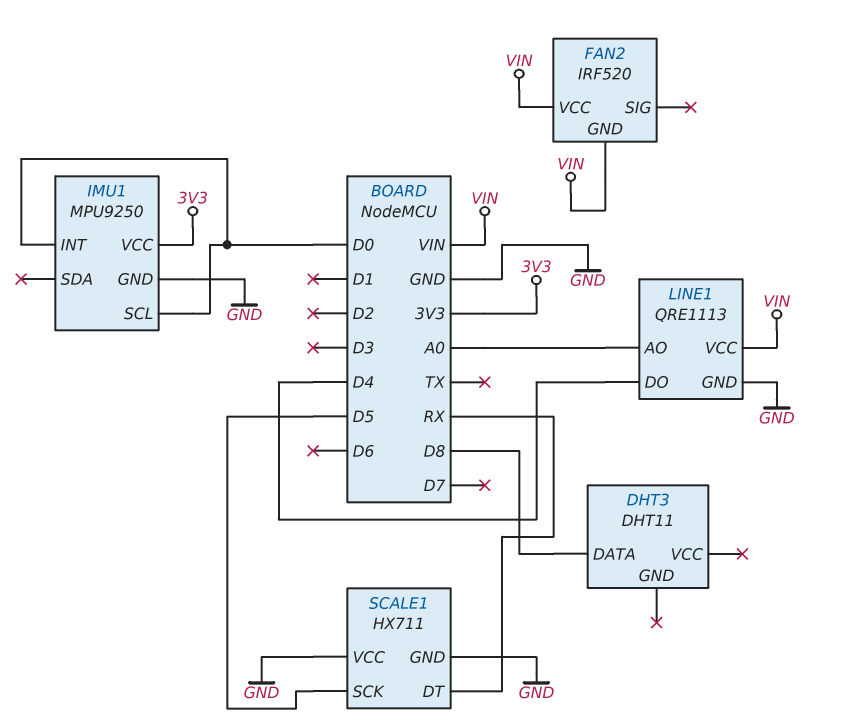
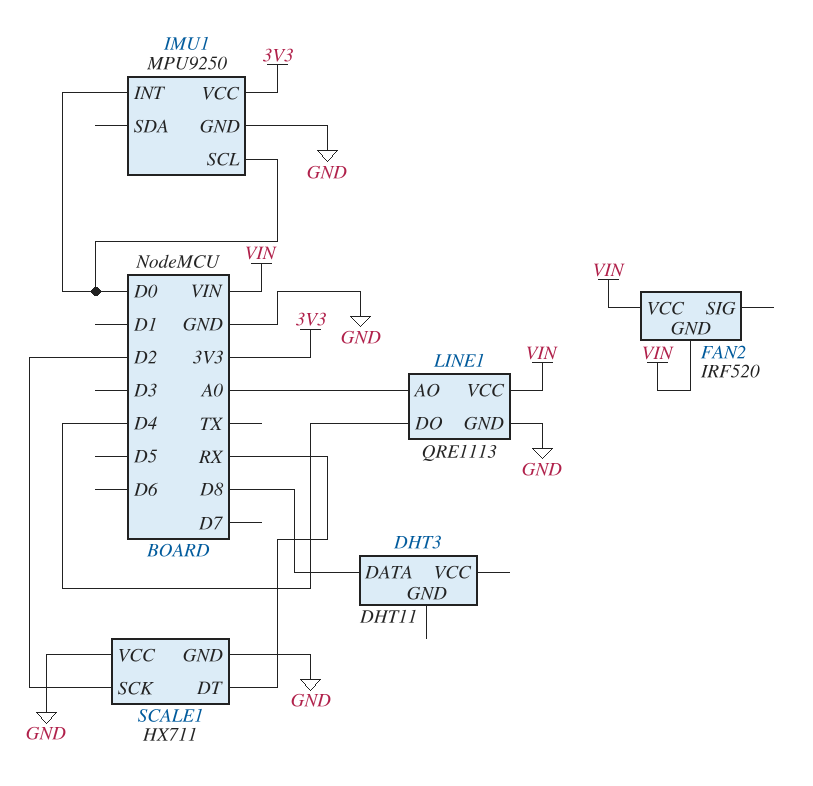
SCALE1 pin SCK: D5 -> D2

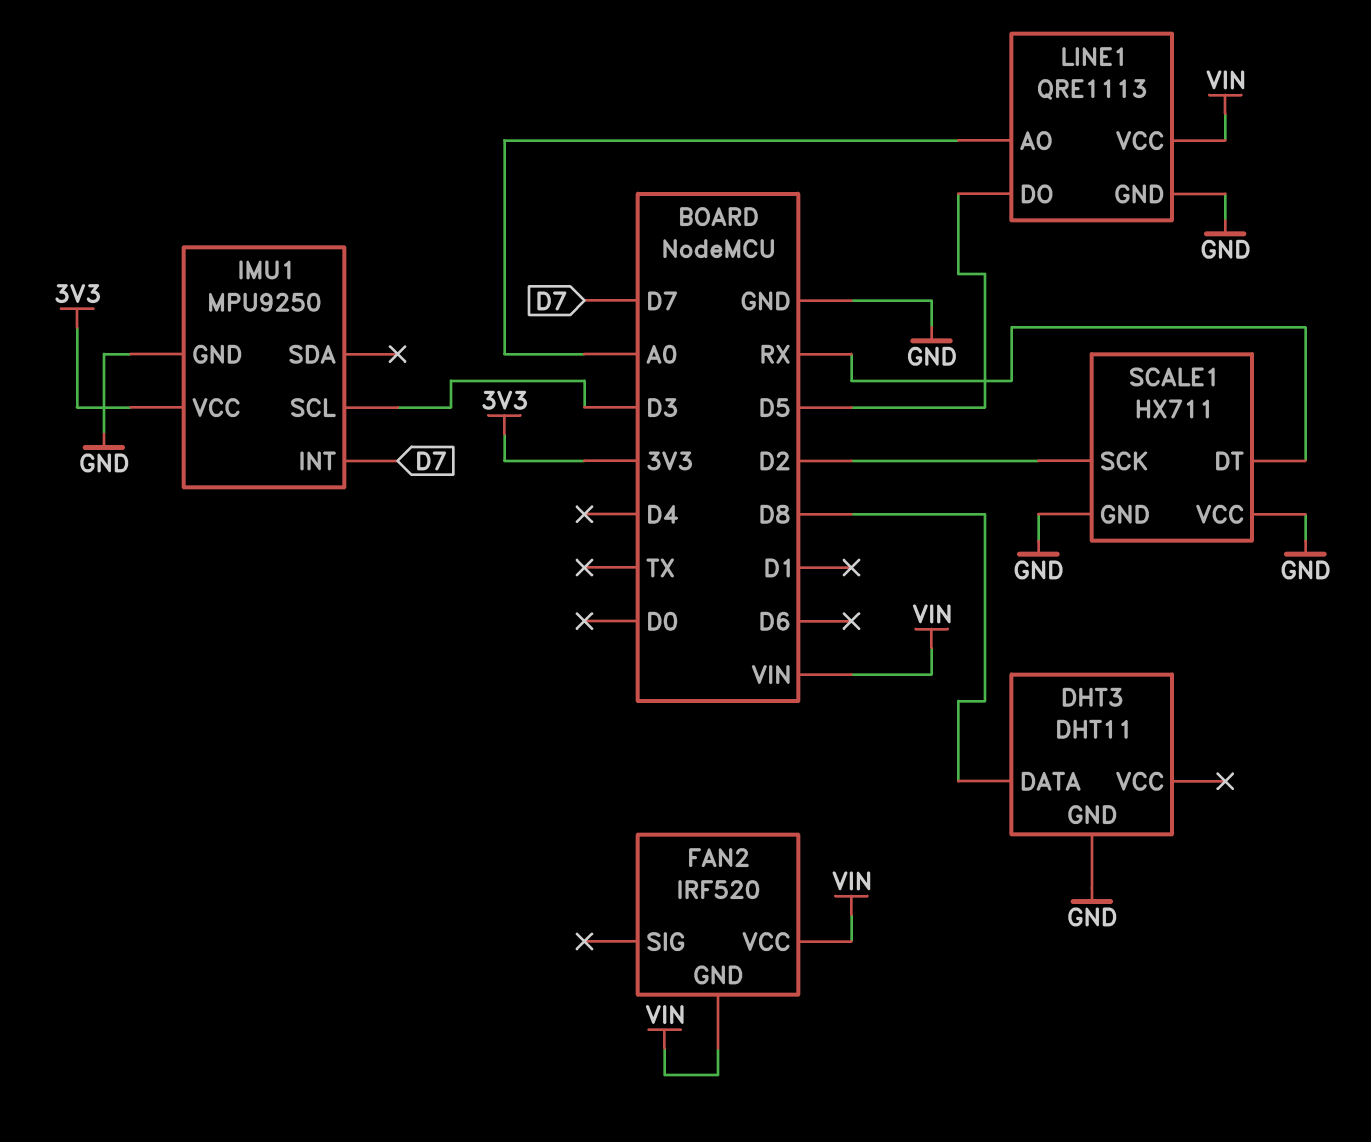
DHT3 pin GND: none -> GND
IMU1 pin INT: D0 -> D7
IMU1 pin SCL: D0 -> D3
LINE1 pin DO: D4 -> D5

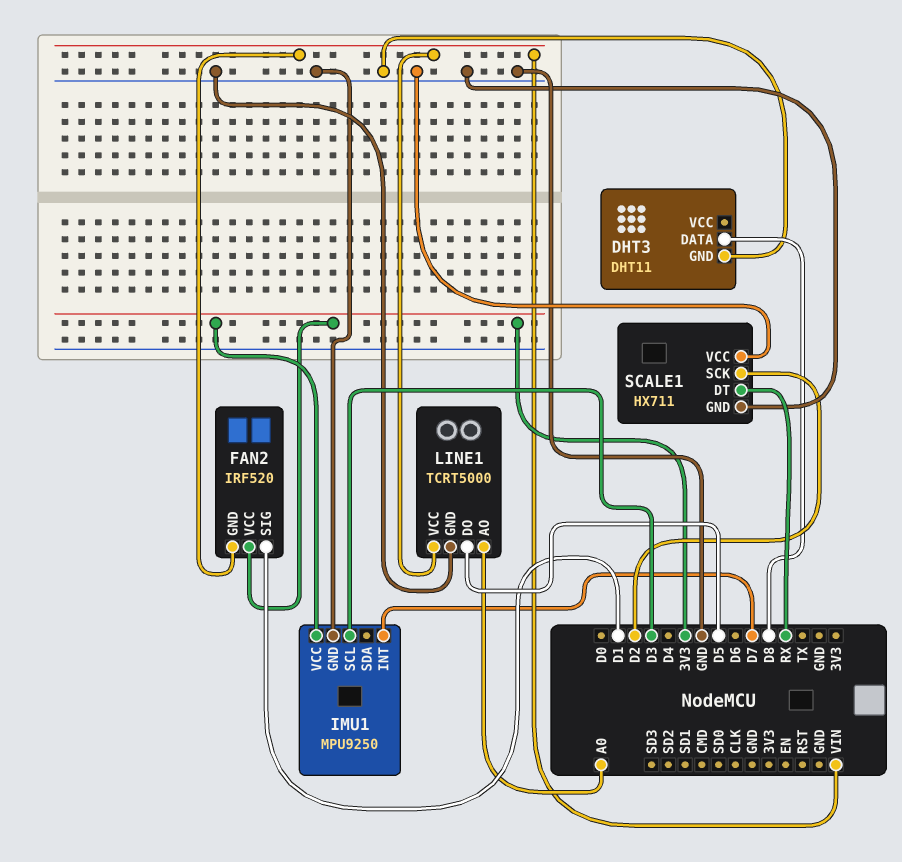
FAN2 pin SIG: none -> D1
FAN2 pin VCC: VIN -> 3V3
LINE1: QRE1113 -> TCRT5000

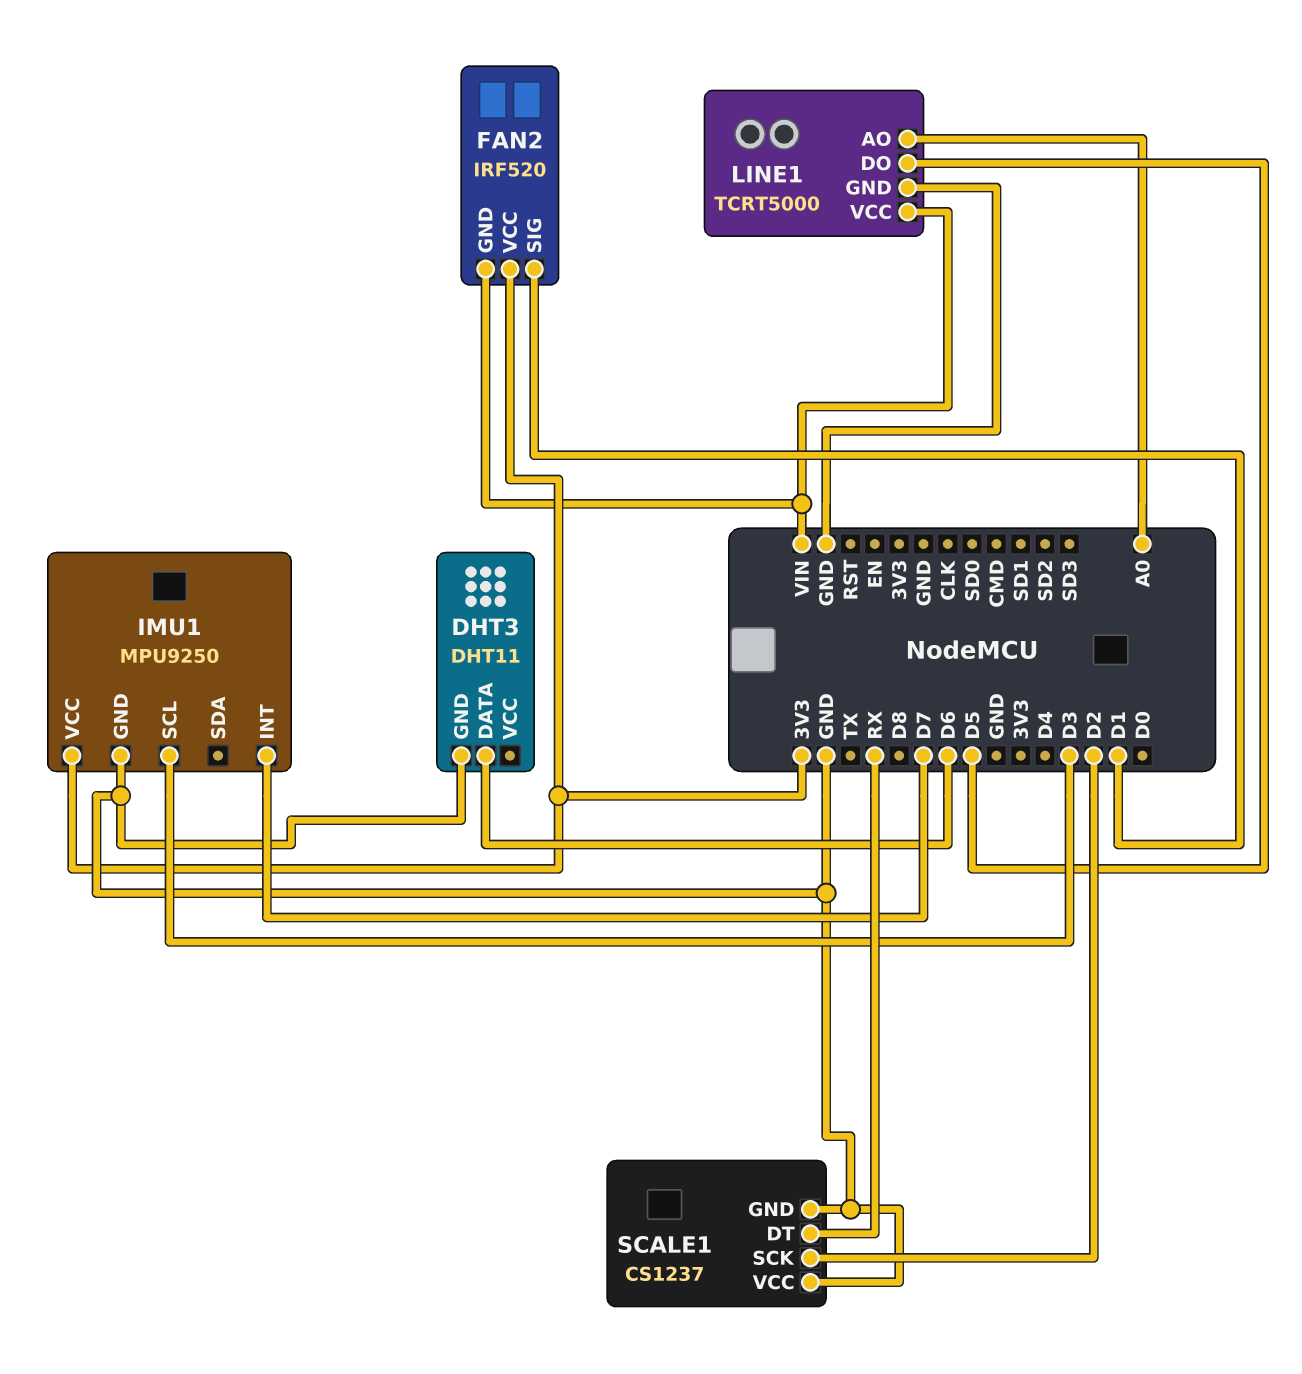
DHT3 pin DATA: D8 -> D6
SCALE1: HX711 -> CS1237

